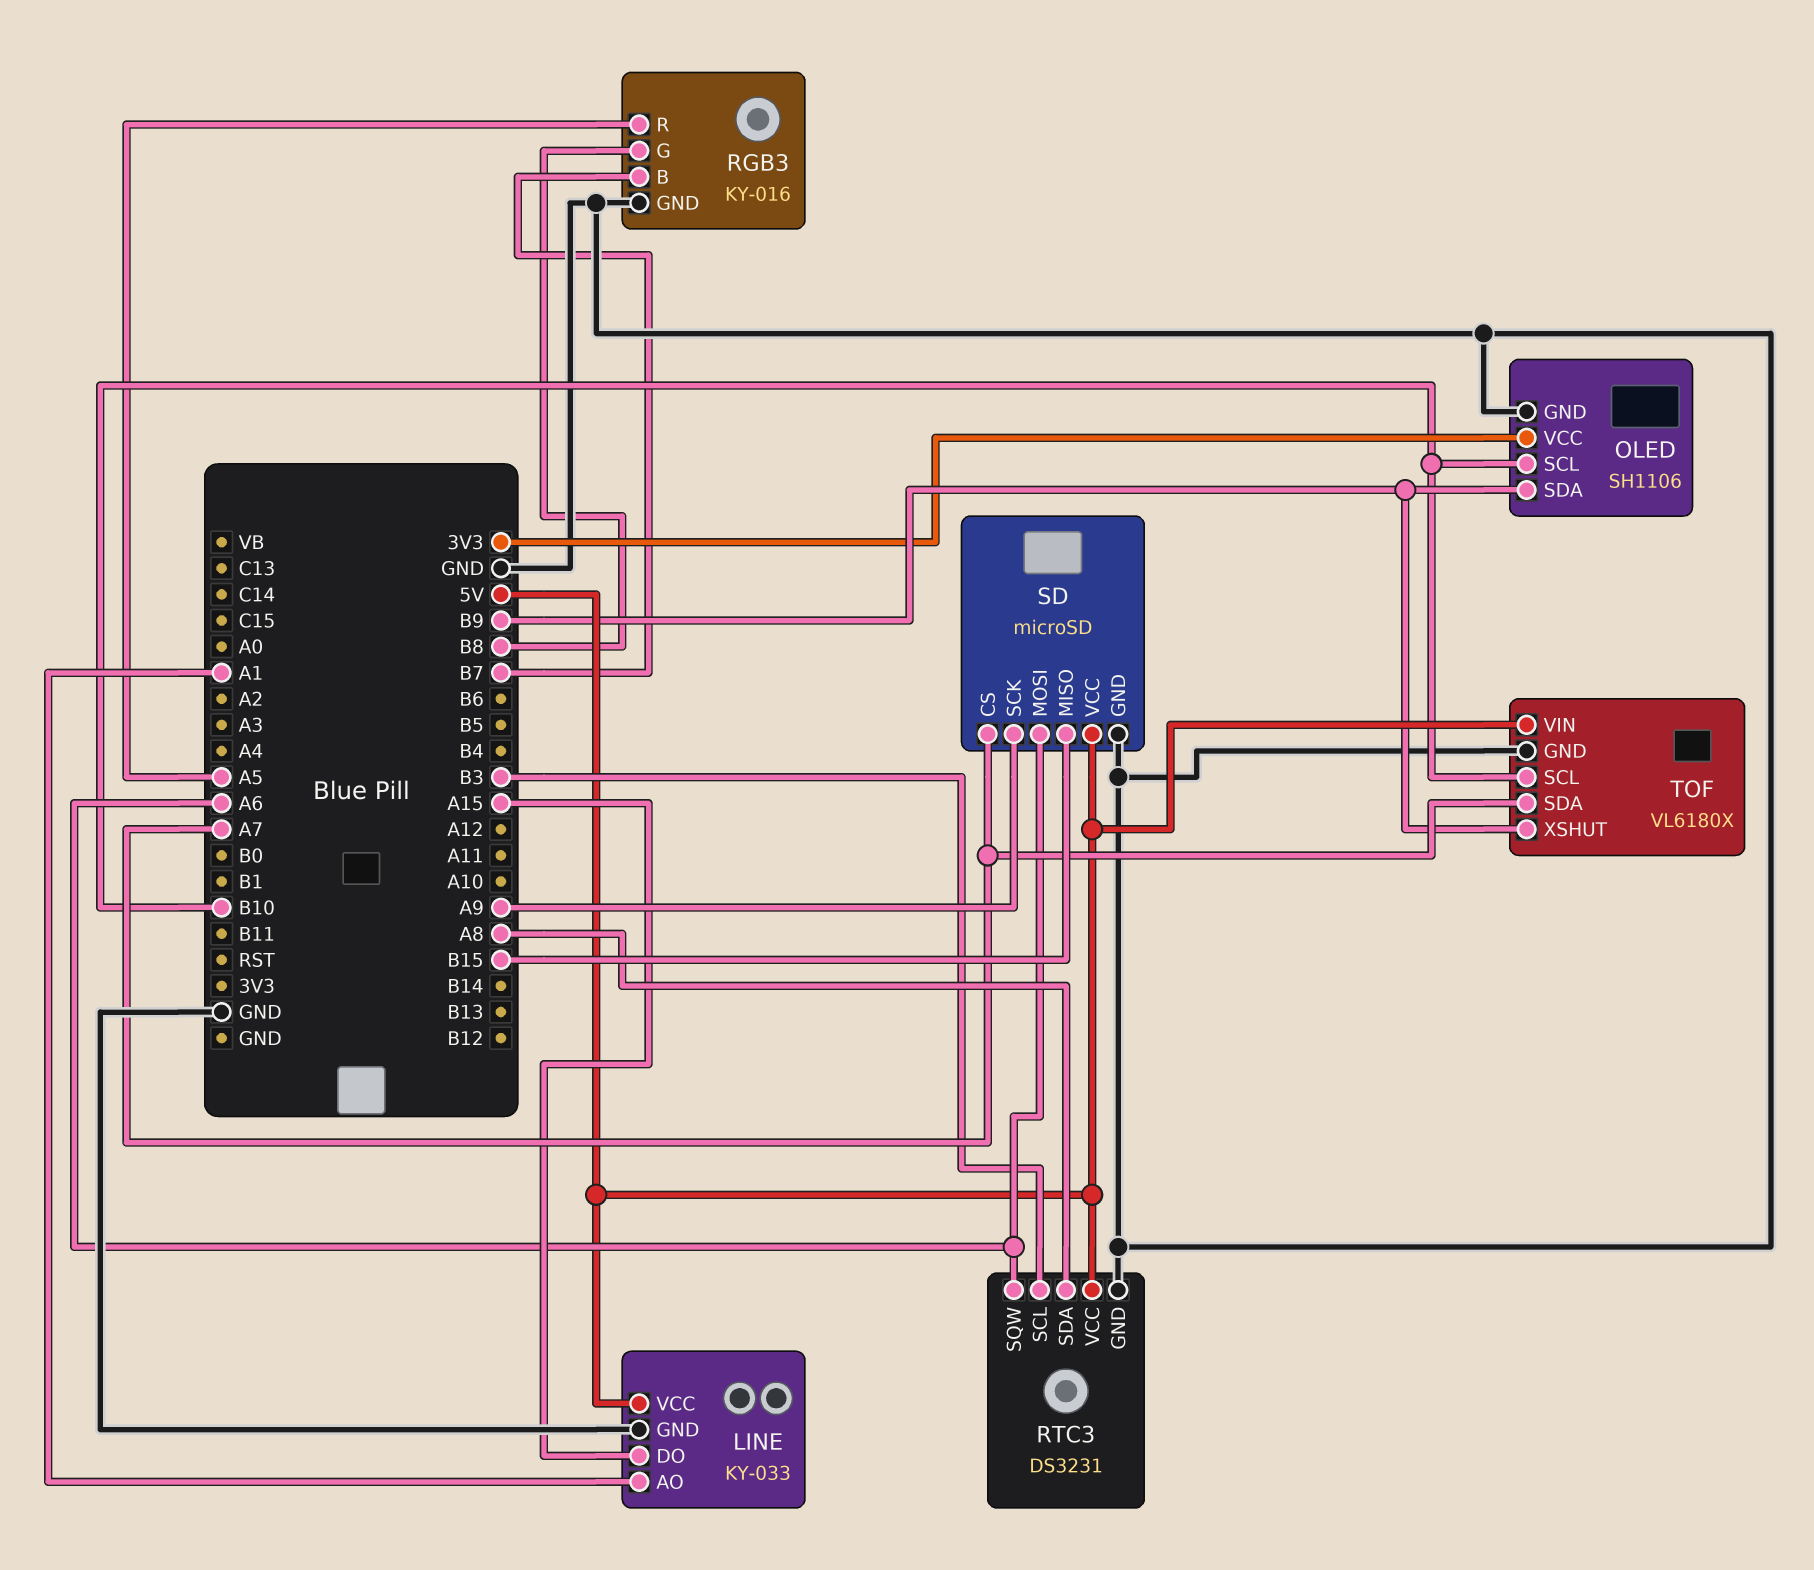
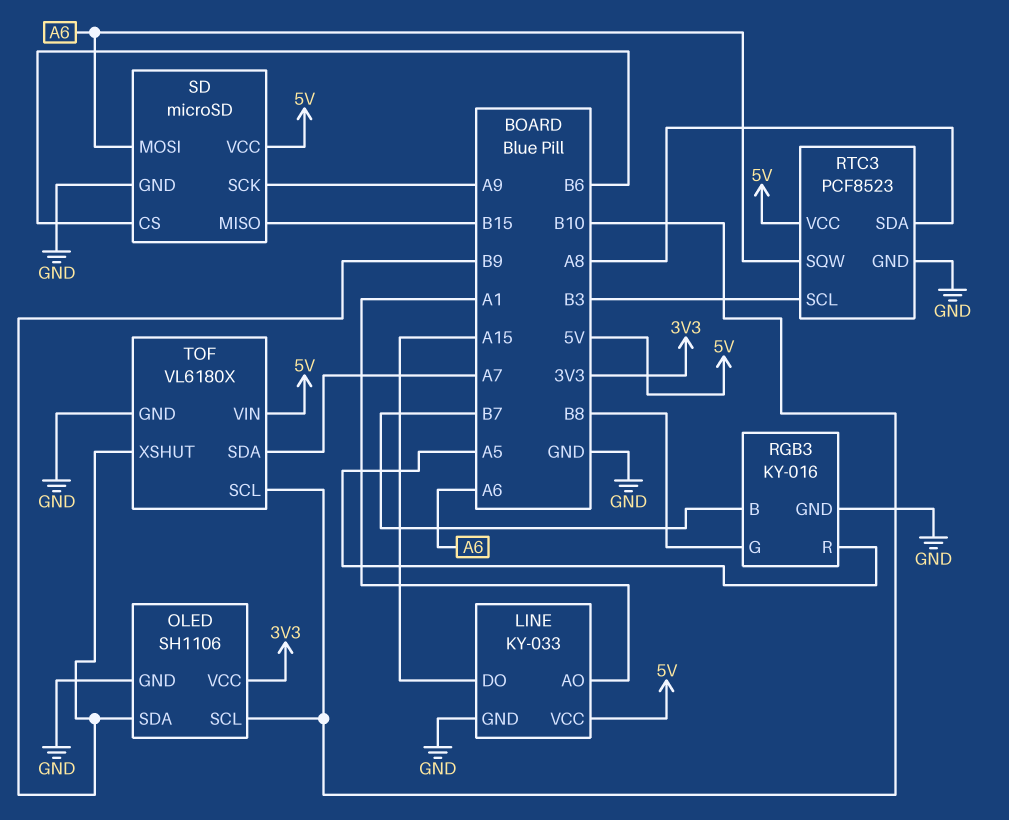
RTC3: DS3231 -> PCF8523
SD pin CS: A7 -> B6

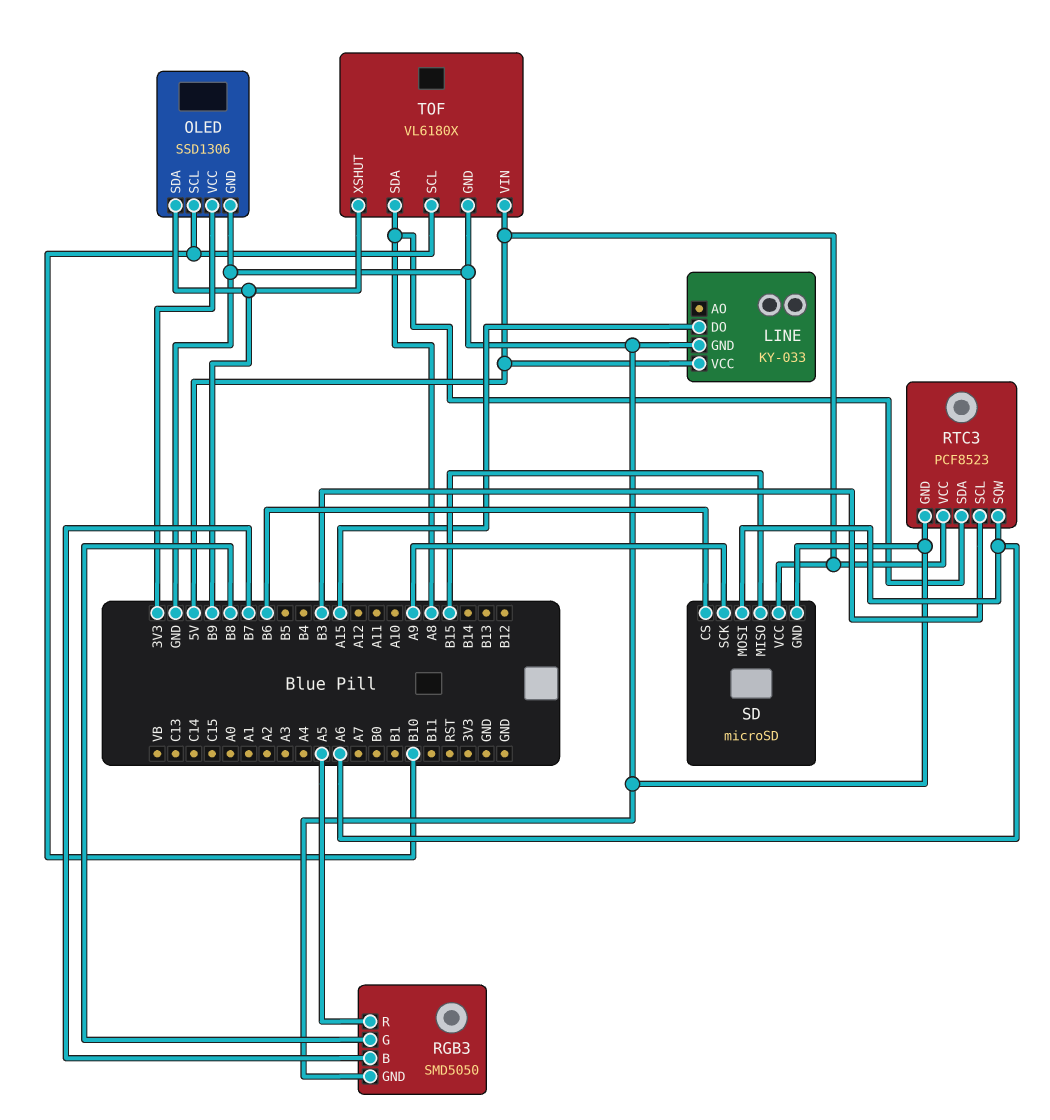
LINE pin AO: A1 -> none
OLED: SH1106 -> SSD1306
RGB3: KY-016 -> SMD5050
TOF pin SDA: A7 -> A8

